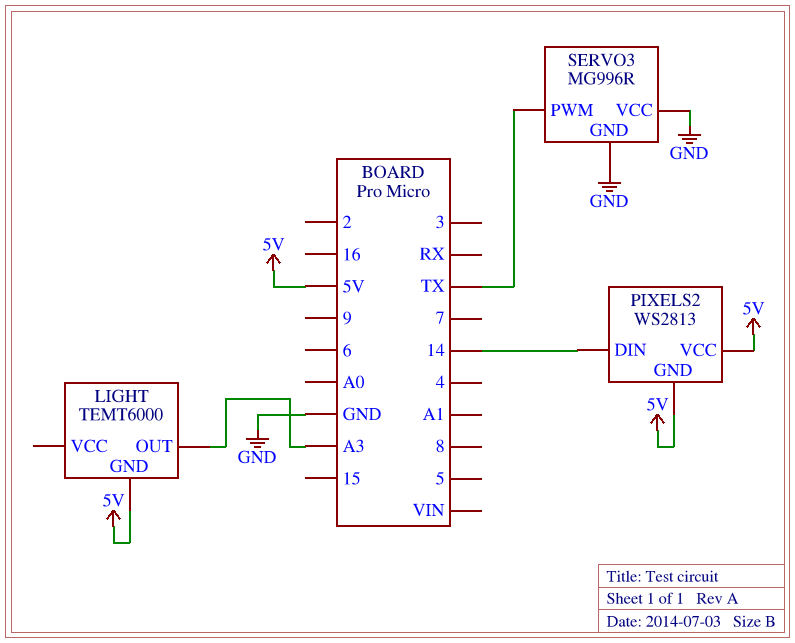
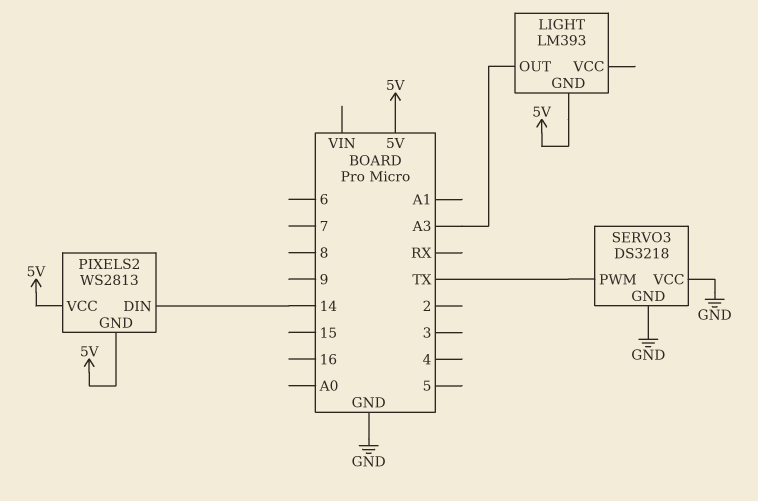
LIGHT: TEMT6000 -> LM393
SERVO3: MG996R -> DS3218

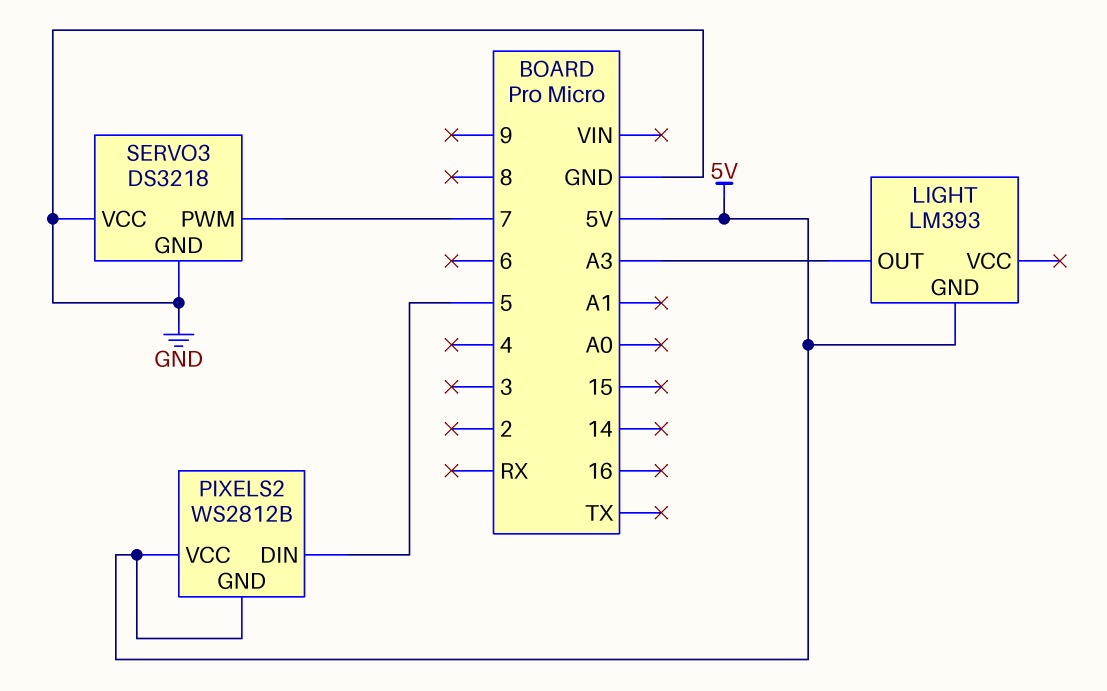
PIXELS2: WS2813 -> WS2812B
PIXELS2 pin DIN: 14 -> 5
SERVO3 pin PWM: TX -> 7

